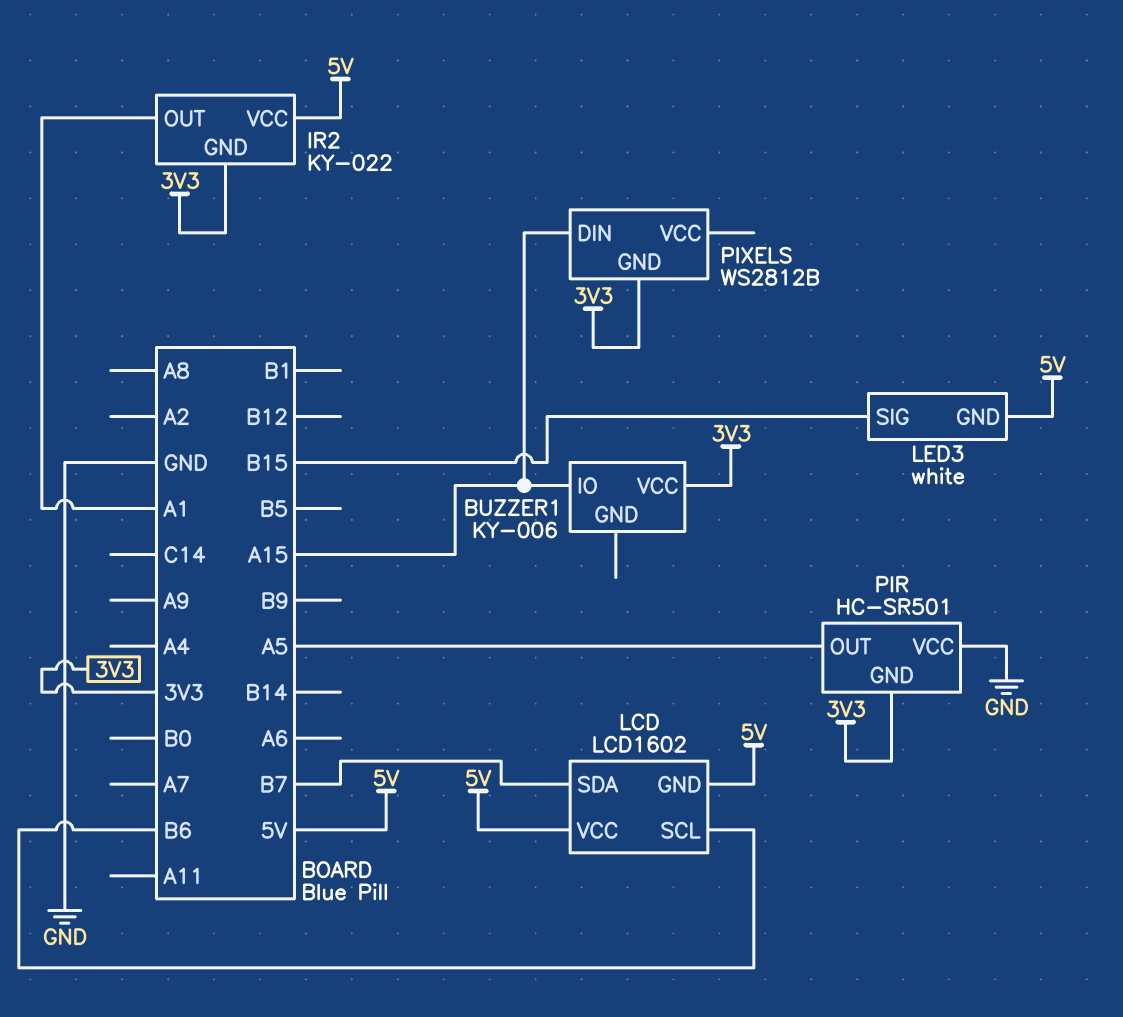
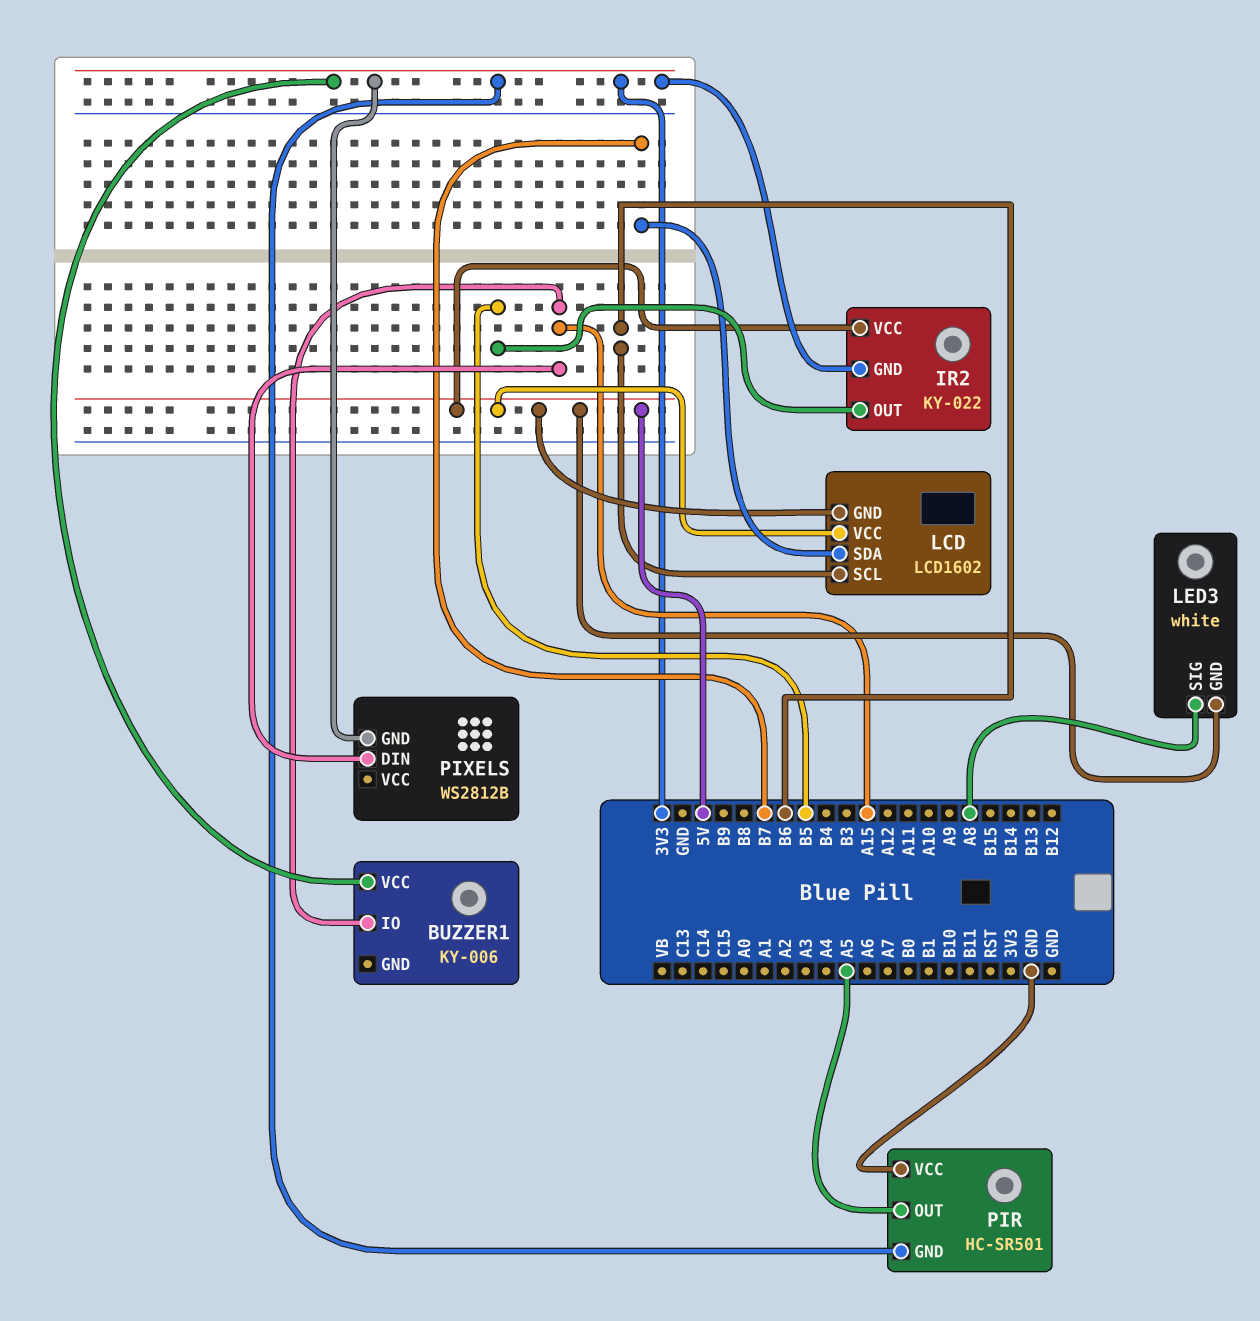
IR2 pin OUT: A1 -> B5
LED3 pin SIG: B15 -> A8

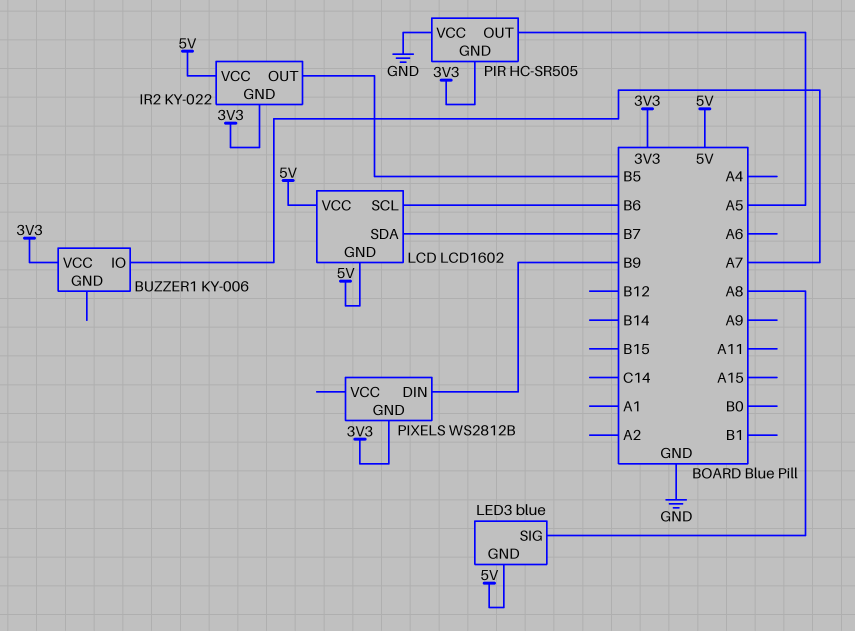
BUZZER1 pin IO: A15 -> A7
LED3: white -> blue
PIR: HC-SR501 -> HC-SR505
PIXELS pin DIN: A15 -> B9

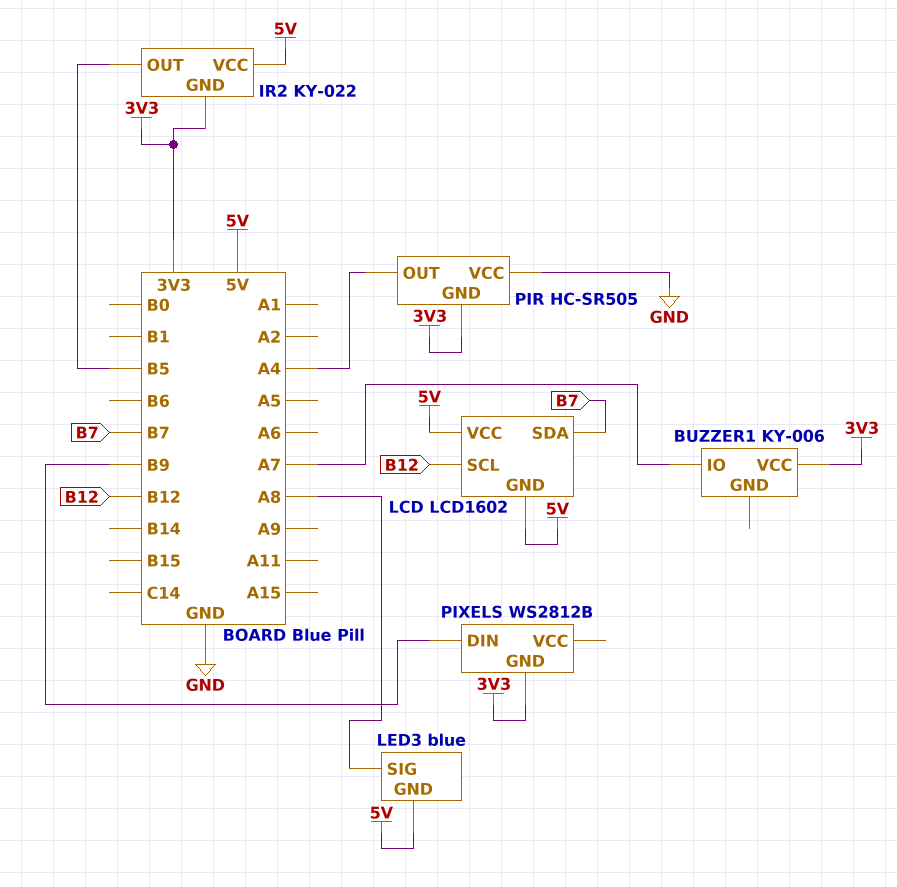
LCD pin SCL: B6 -> B12
PIR pin OUT: A5 -> A4

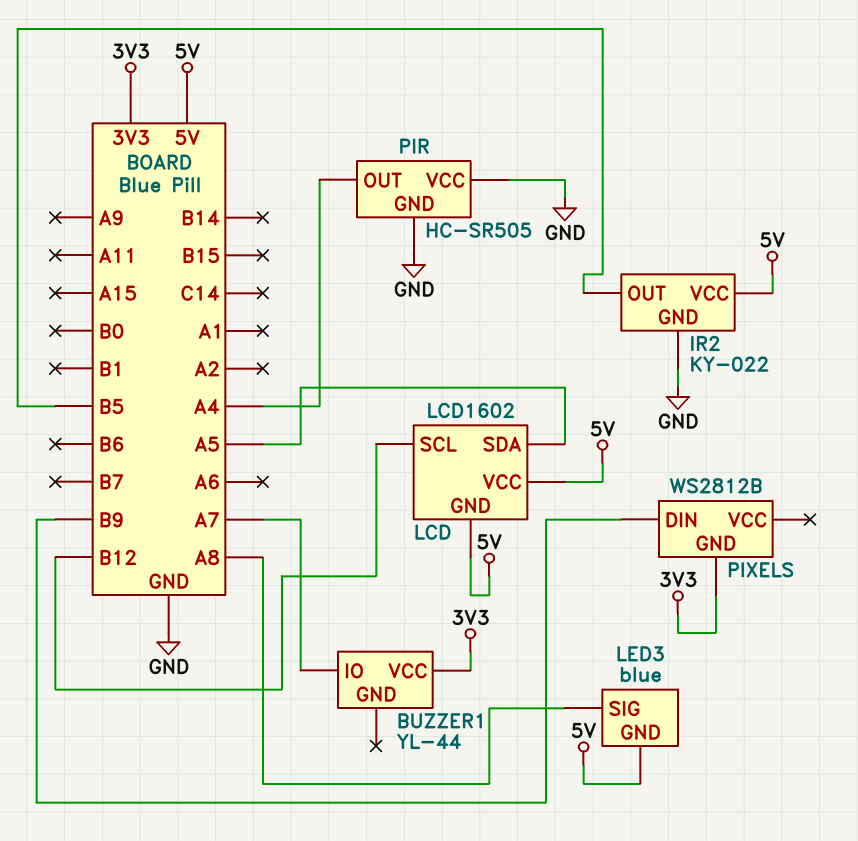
BUZZER1: KY-006 -> YL-44
IR2 pin GND: 3V3 -> GND
LCD pin SDA: B7 -> A5
PIR pin GND: 3V3 -> GND

